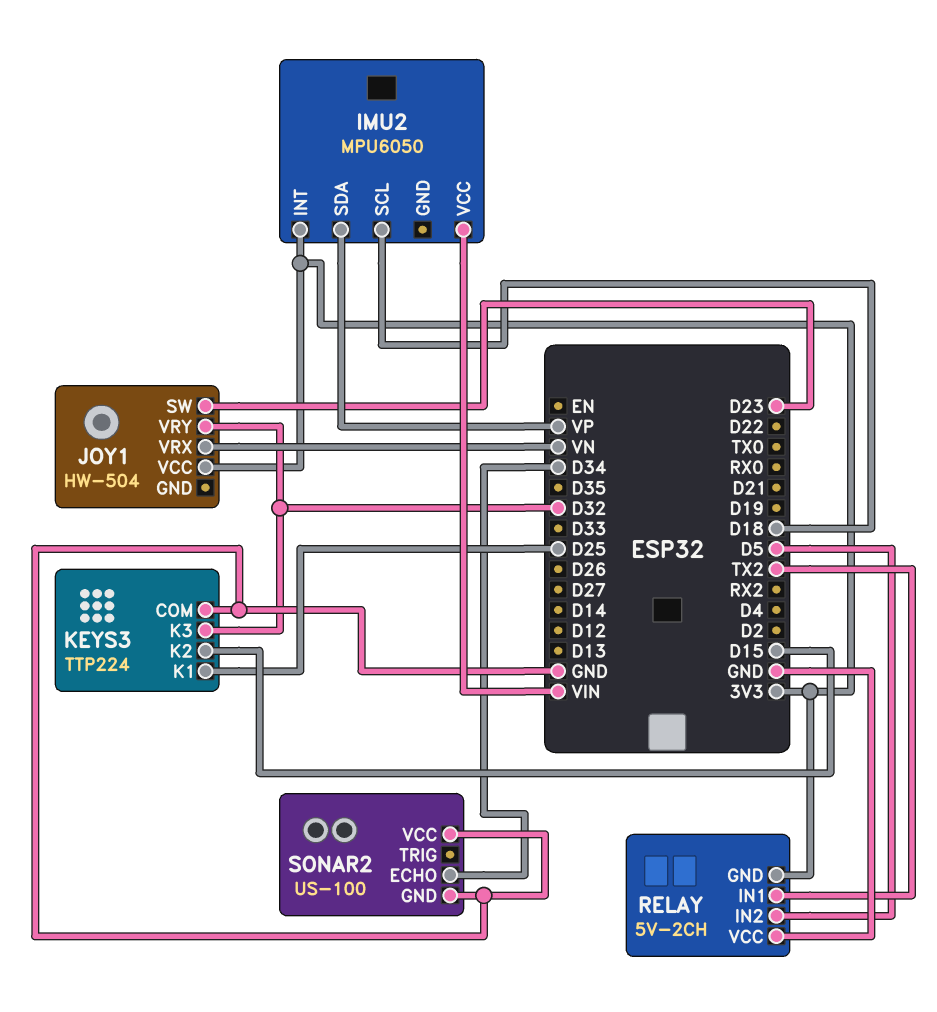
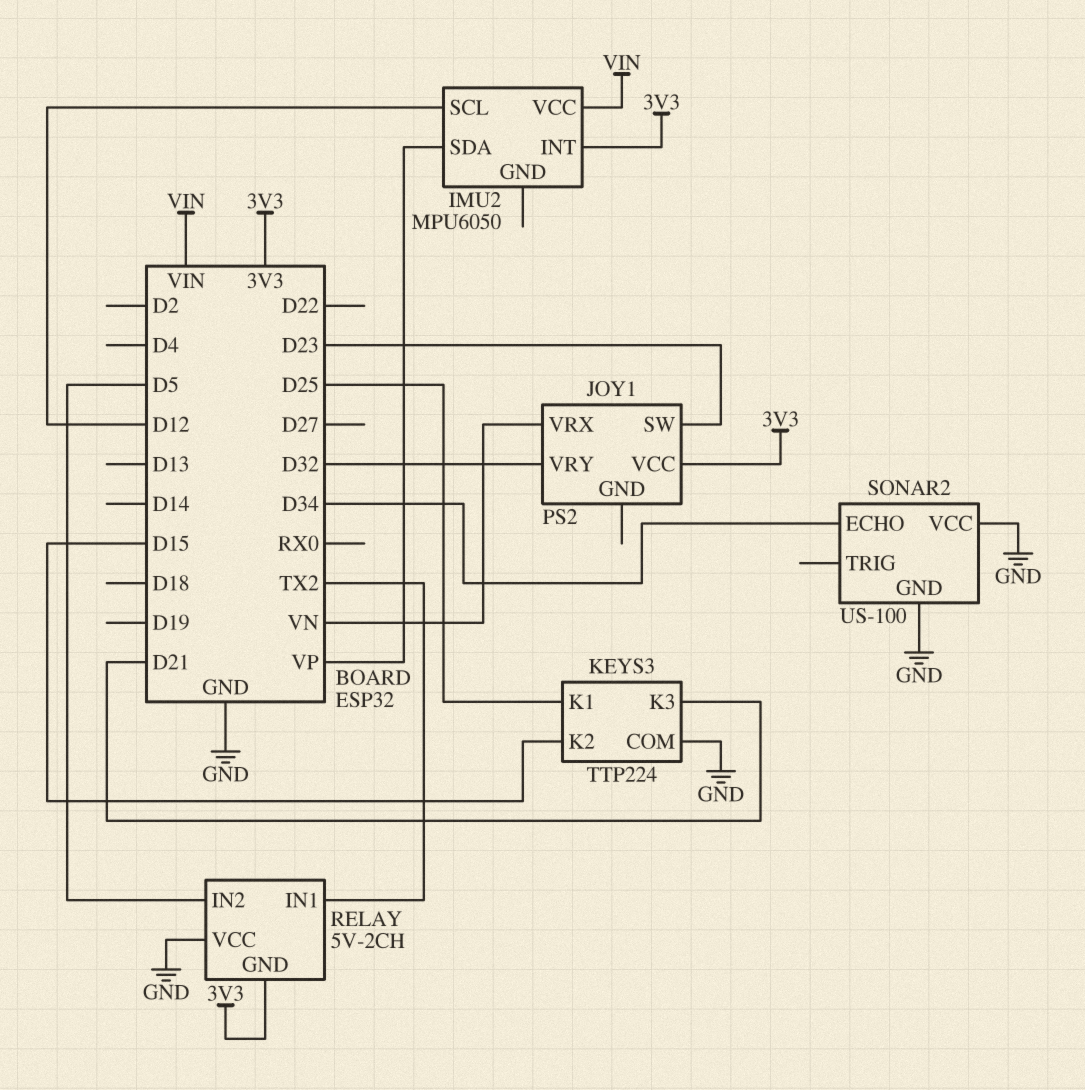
IMU2 pin SCL: D18 -> D12
JOY1: HW-504 -> PS2
KEYS3 pin K3: D32 -> D21

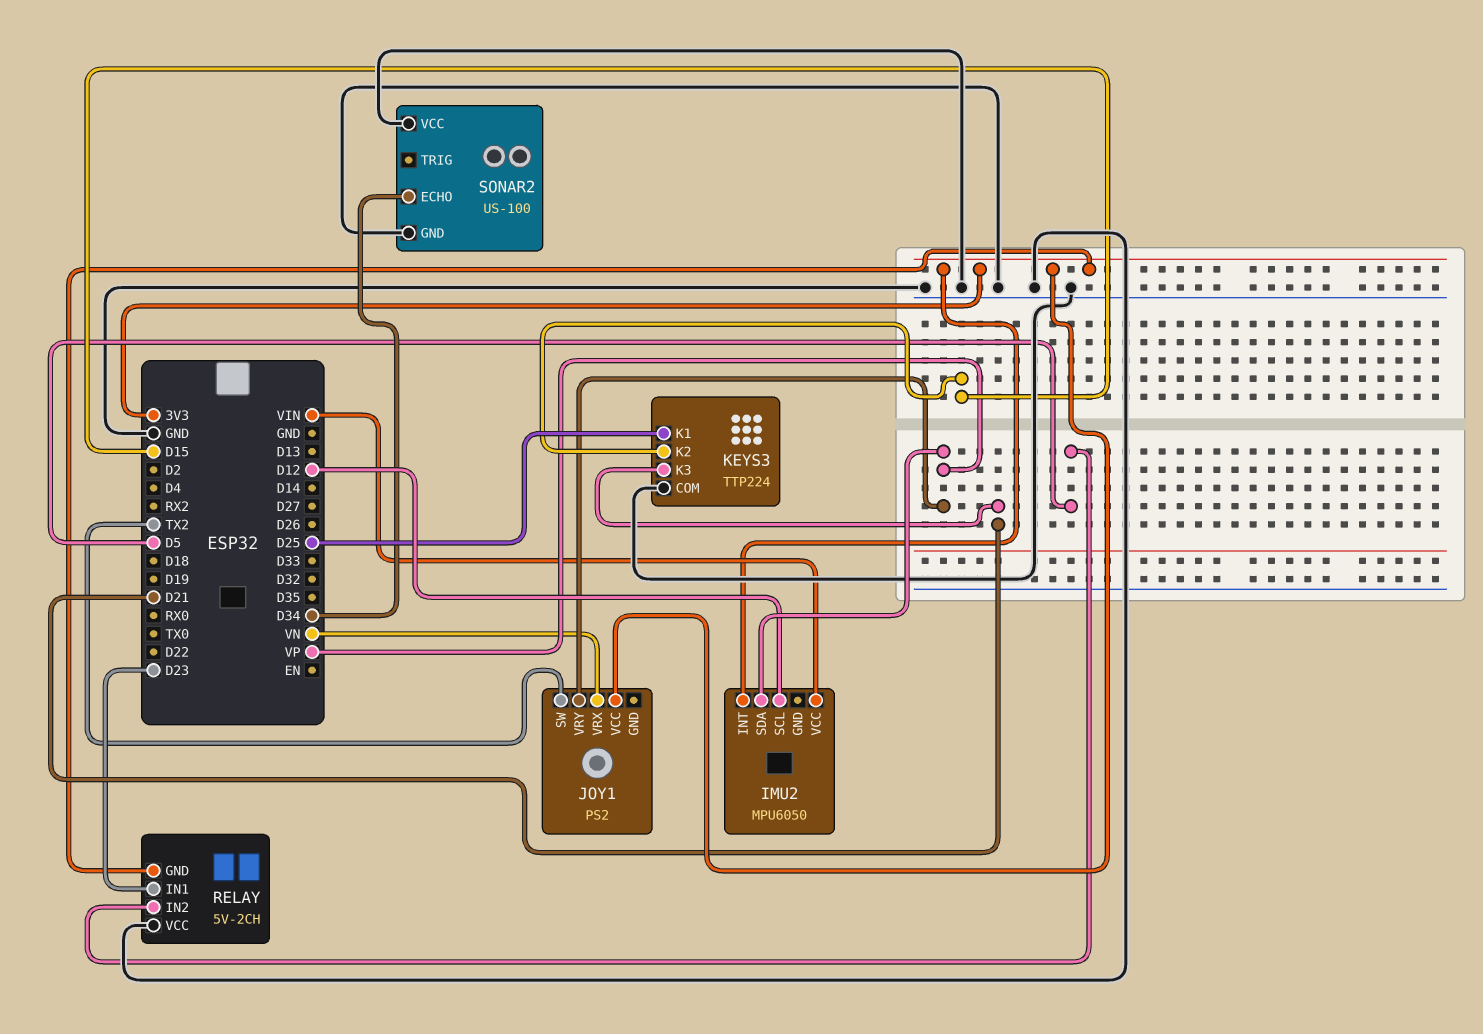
JOY1 pin SW: D23 -> TX2
JOY1 pin VRY: D32 -> VP
RELAY pin IN1: TX2 -> D23

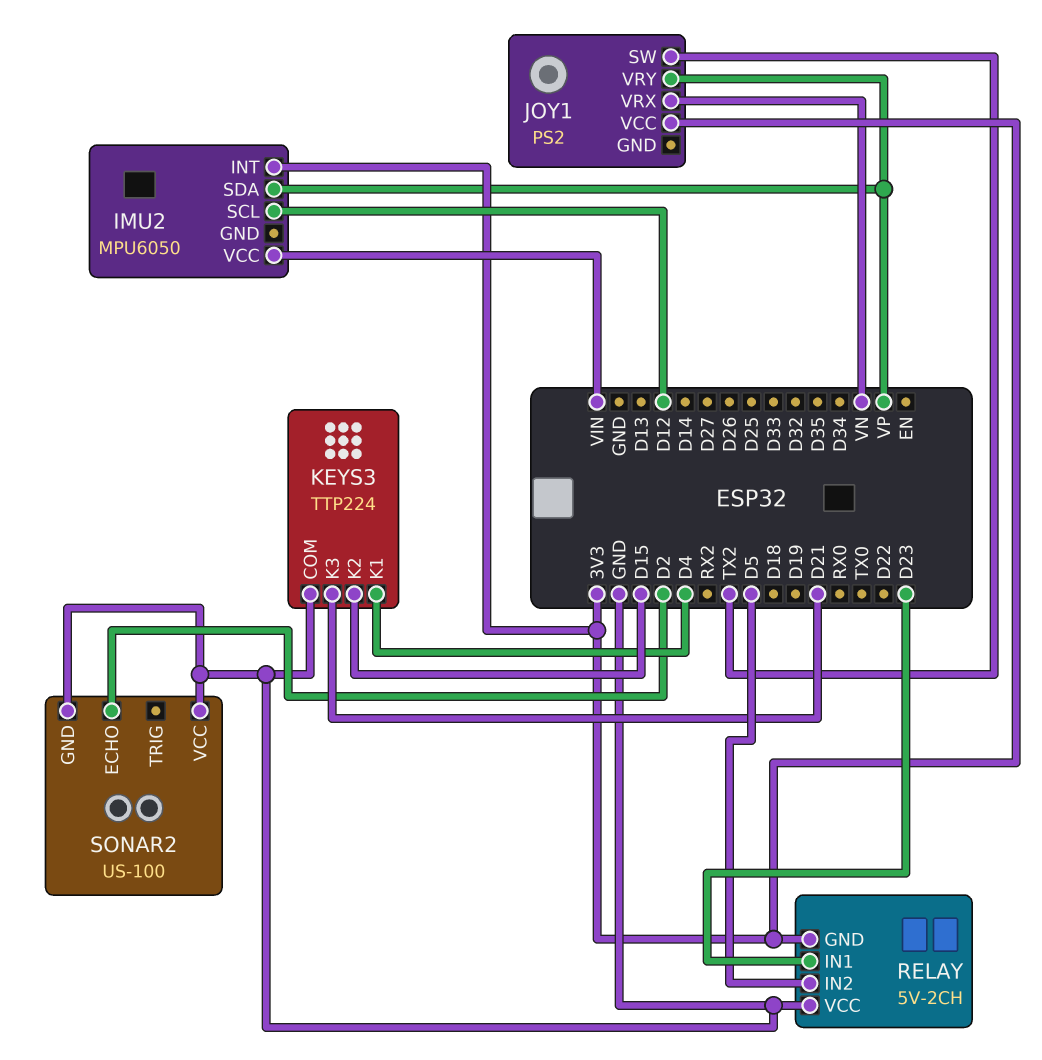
KEYS3 pin K1: D25 -> D4
SONAR2 pin ECHO: D34 -> D2

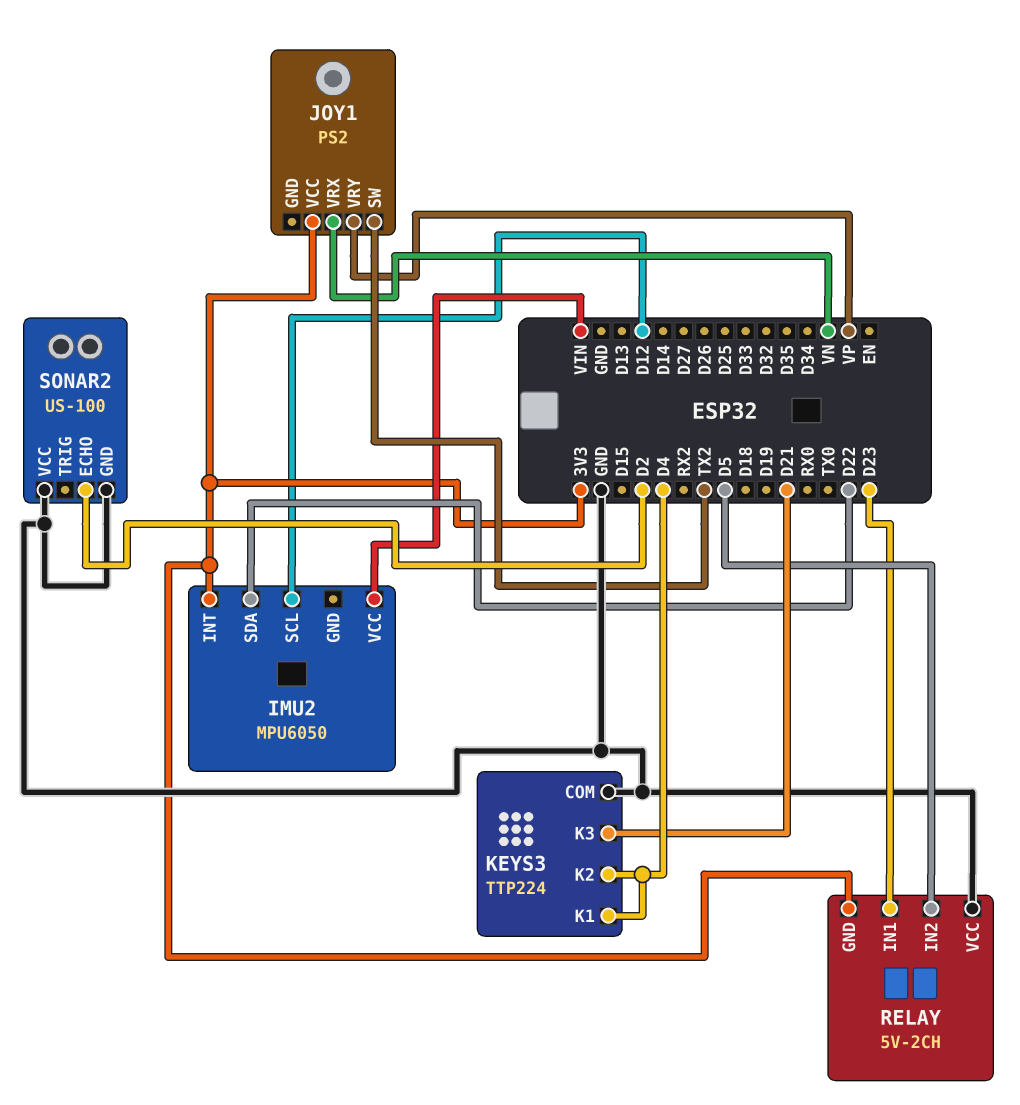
IMU2 pin SDA: VP -> D22
KEYS3 pin K2: D15 -> D4

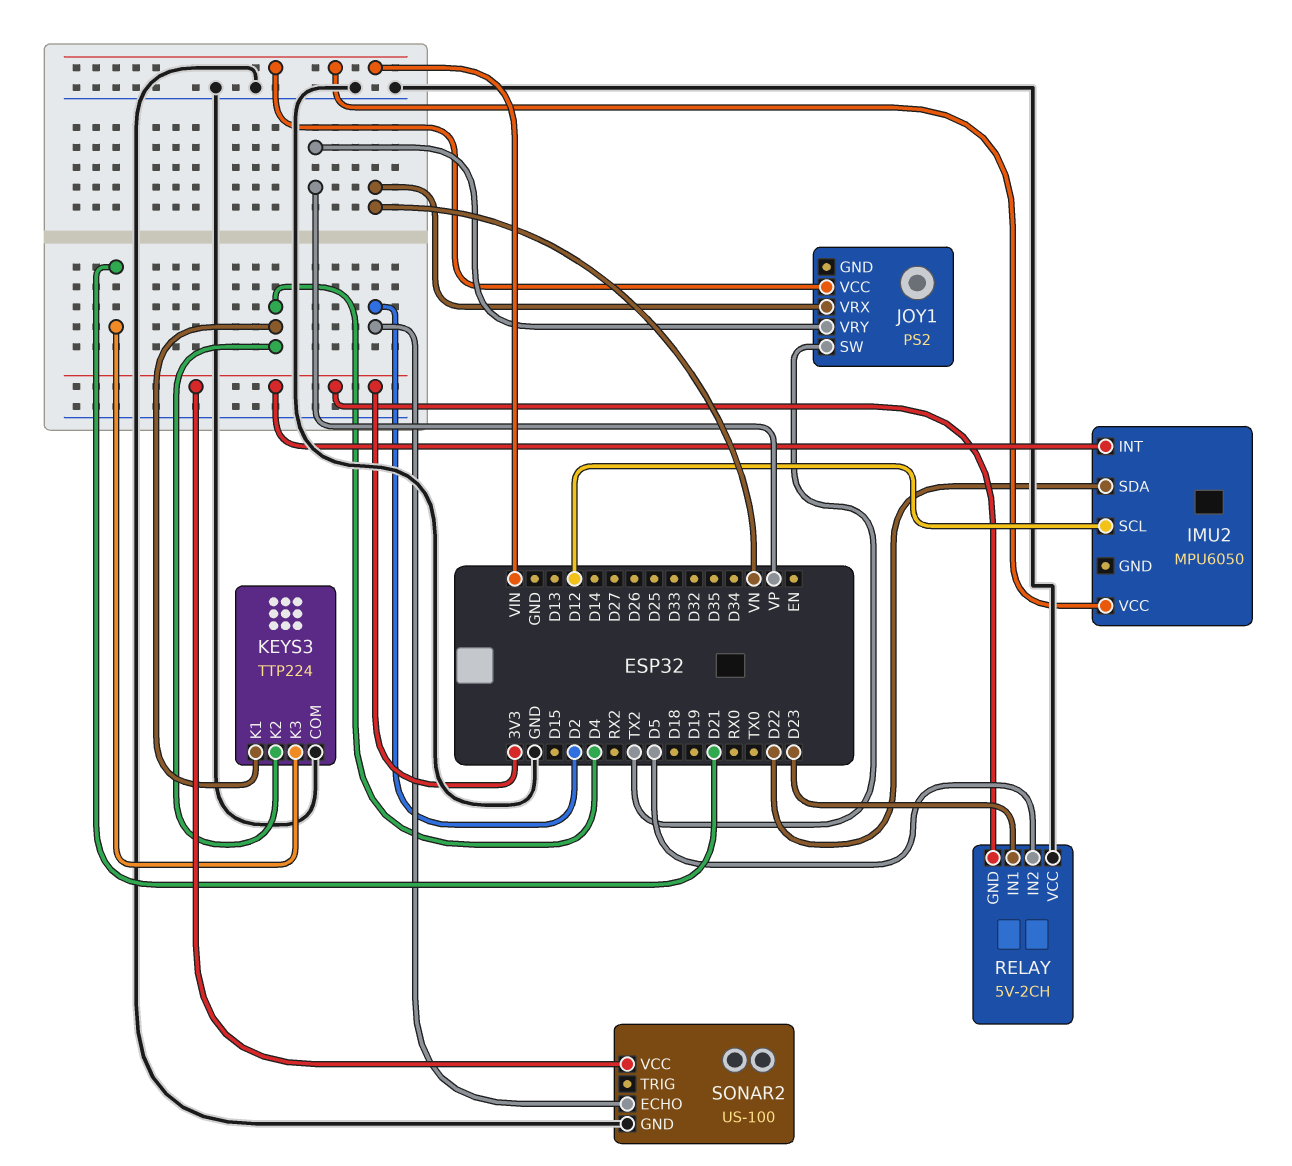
JOY1 pin VCC: 3V3 -> VIN
SONAR2 pin VCC: GND -> 3V3

